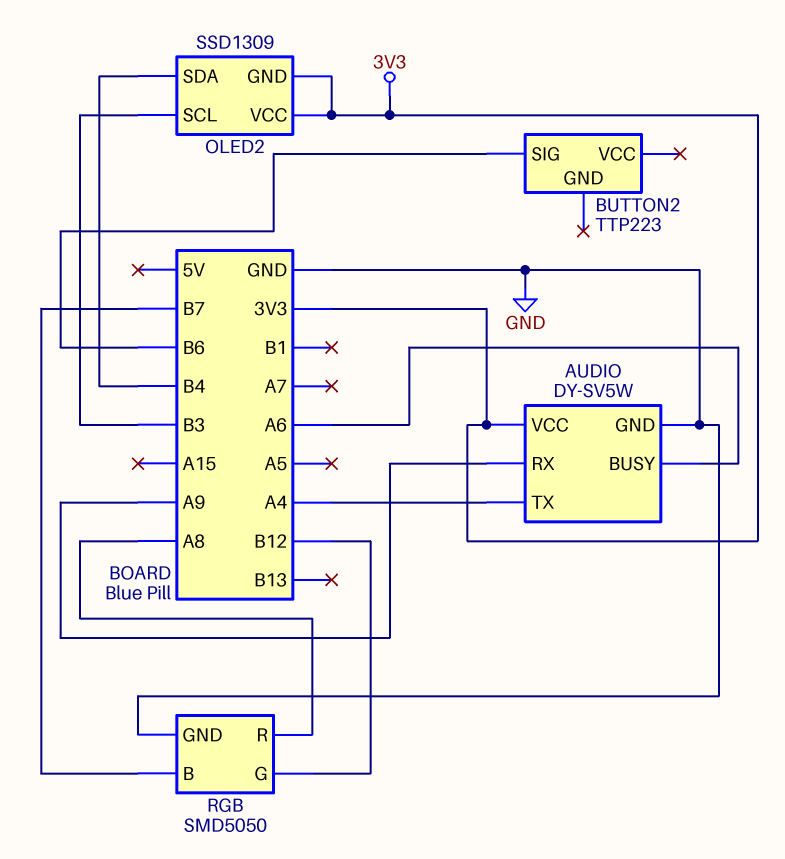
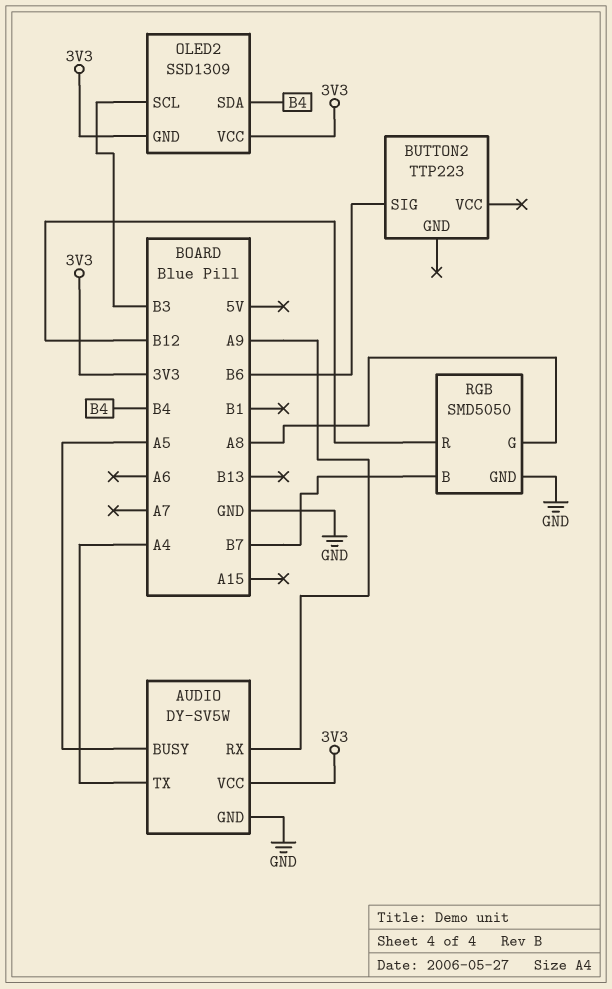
AUDIO pin BUSY: A6 -> A5
RGB pin G: B12 -> A8
RGB pin R: A8 -> B12

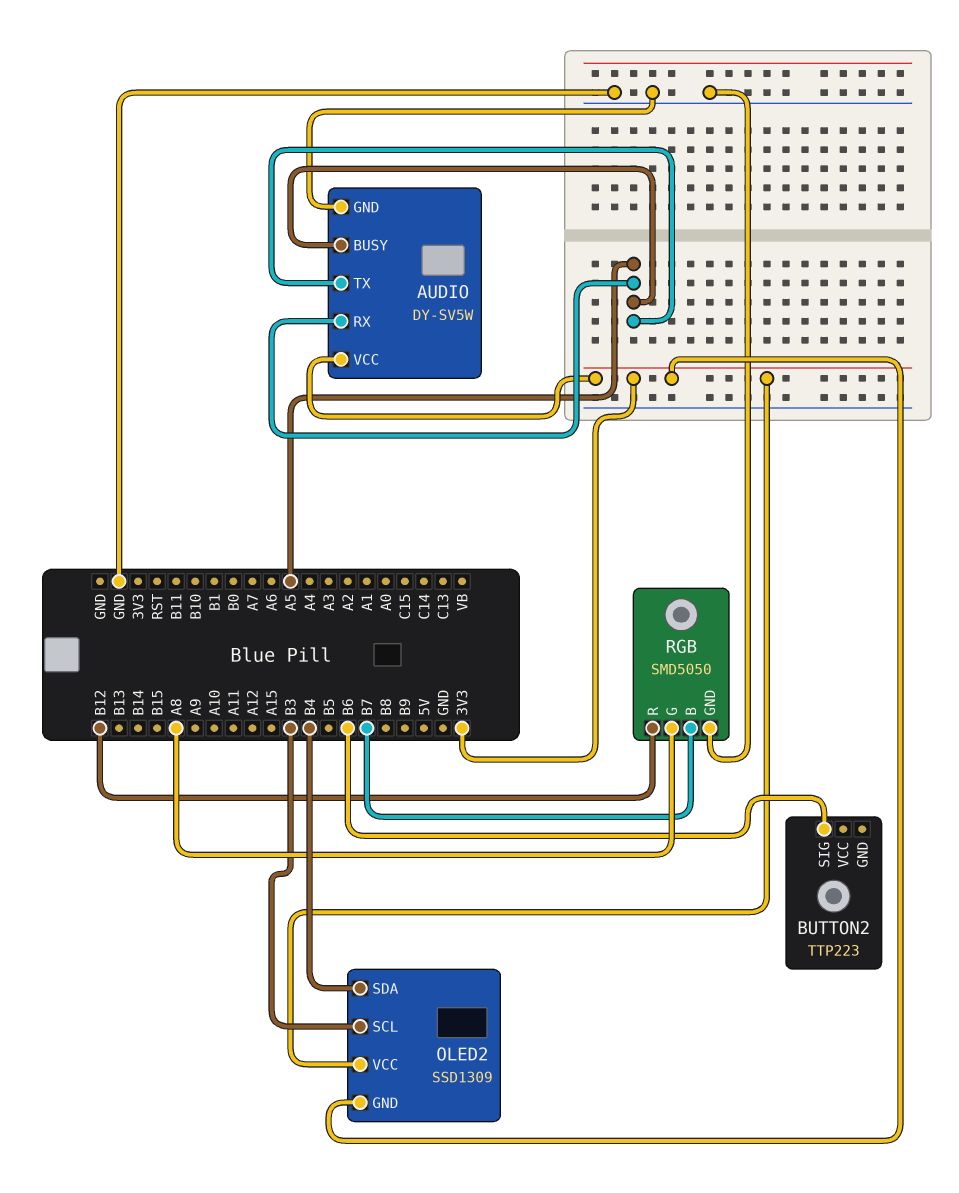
AUDIO pin RX: A9 -> A5
AUDIO pin TX: A4 -> A5

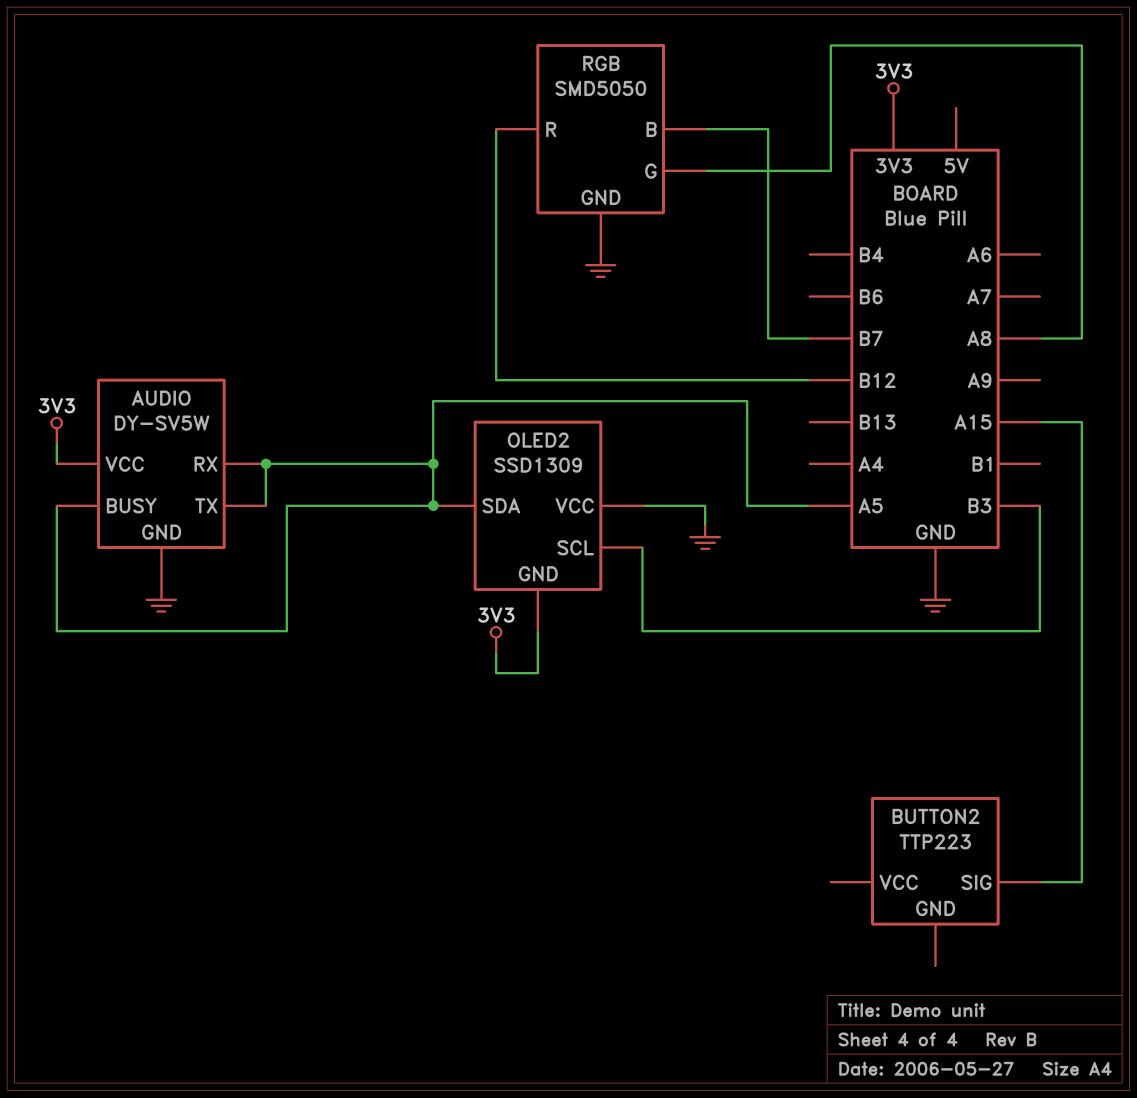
BUTTON2 pin SIG: B6 -> A15
OLED2 pin SDA: B4 -> A5
OLED2 pin VCC: 3V3 -> GND

